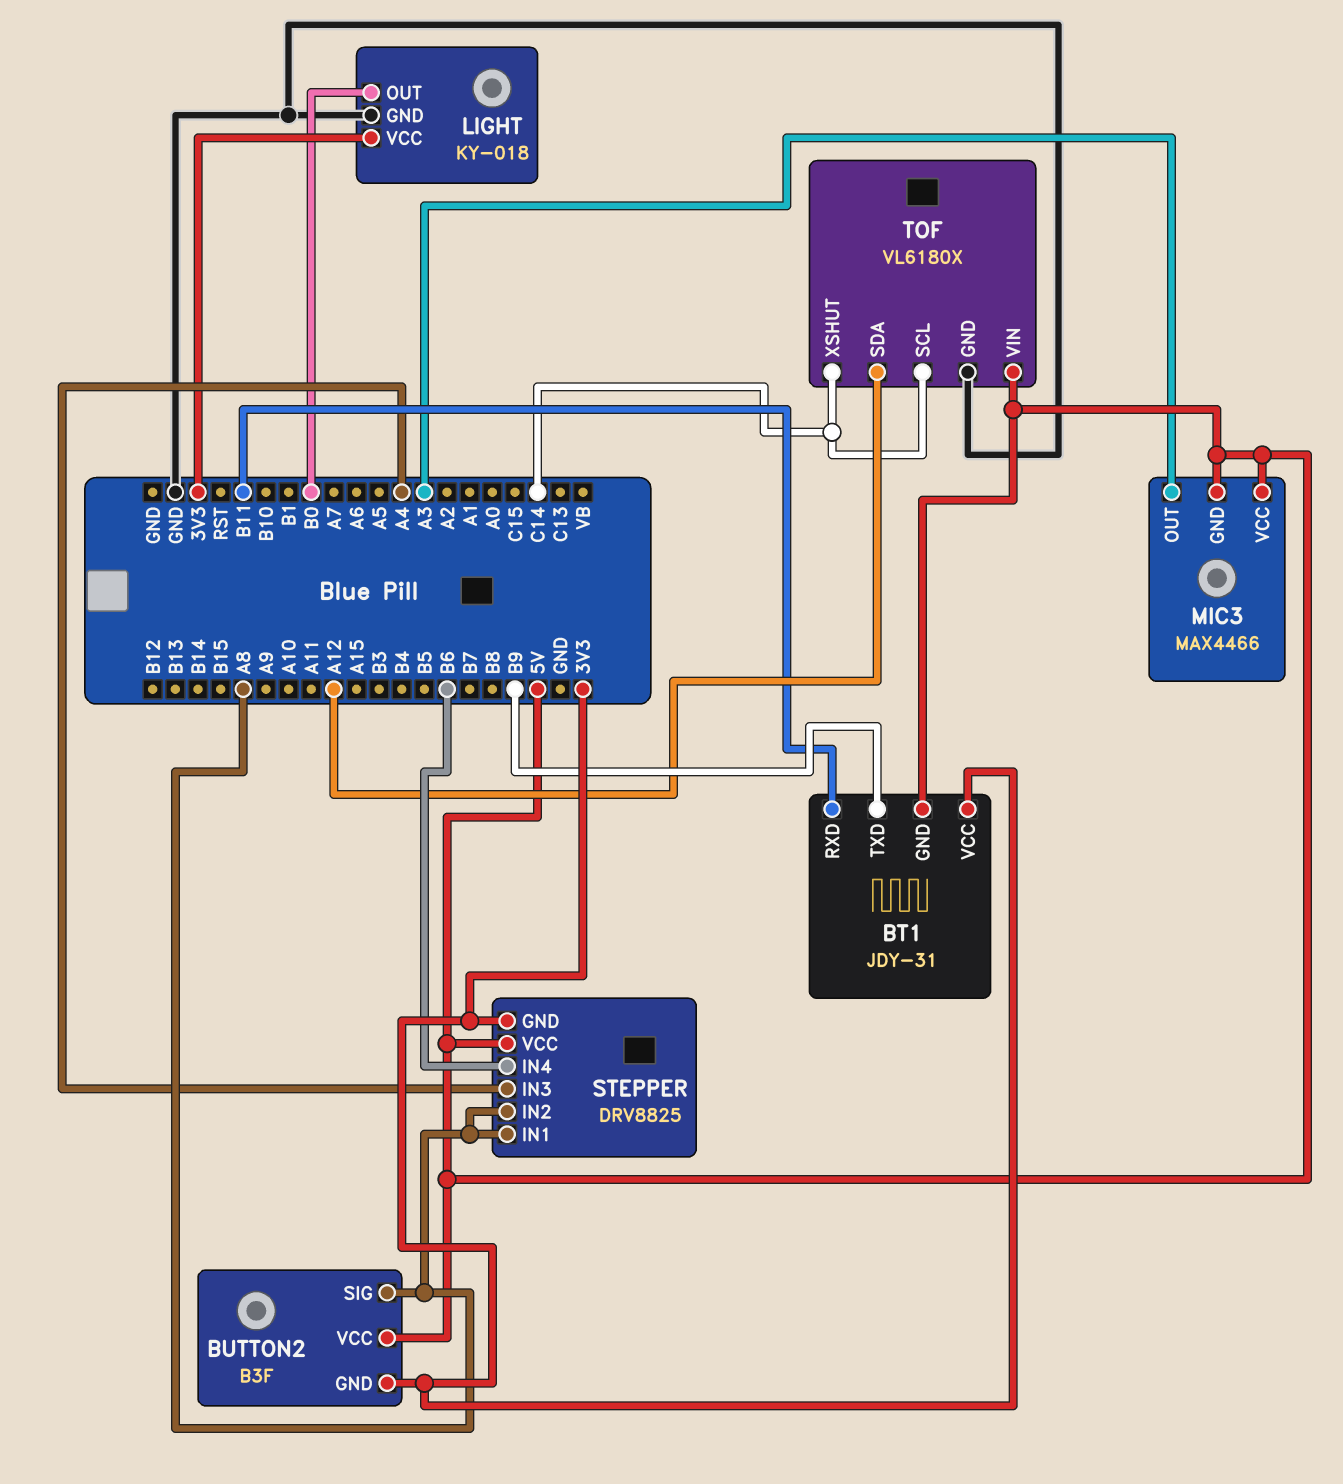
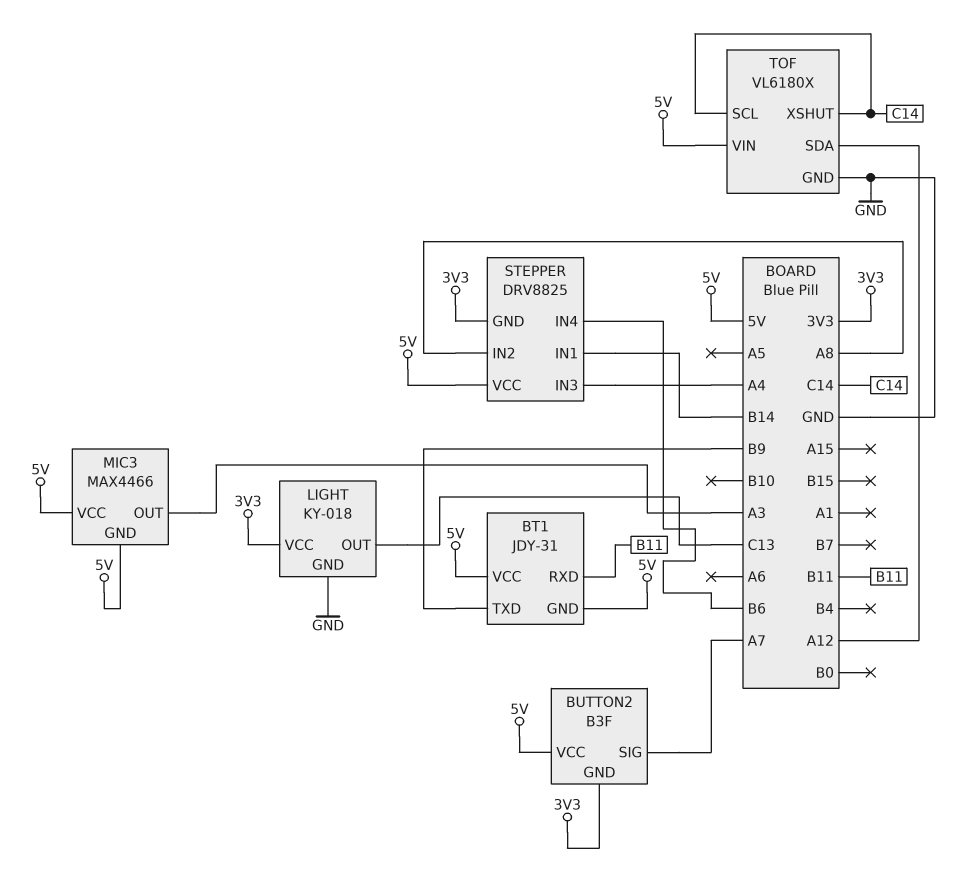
BT1 pin VCC: 3V3 -> 5V
BUTTON2 pin SIG: A8 -> A7
LIGHT pin OUT: B0 -> C13
STEPPER pin IN1: A8 -> B14

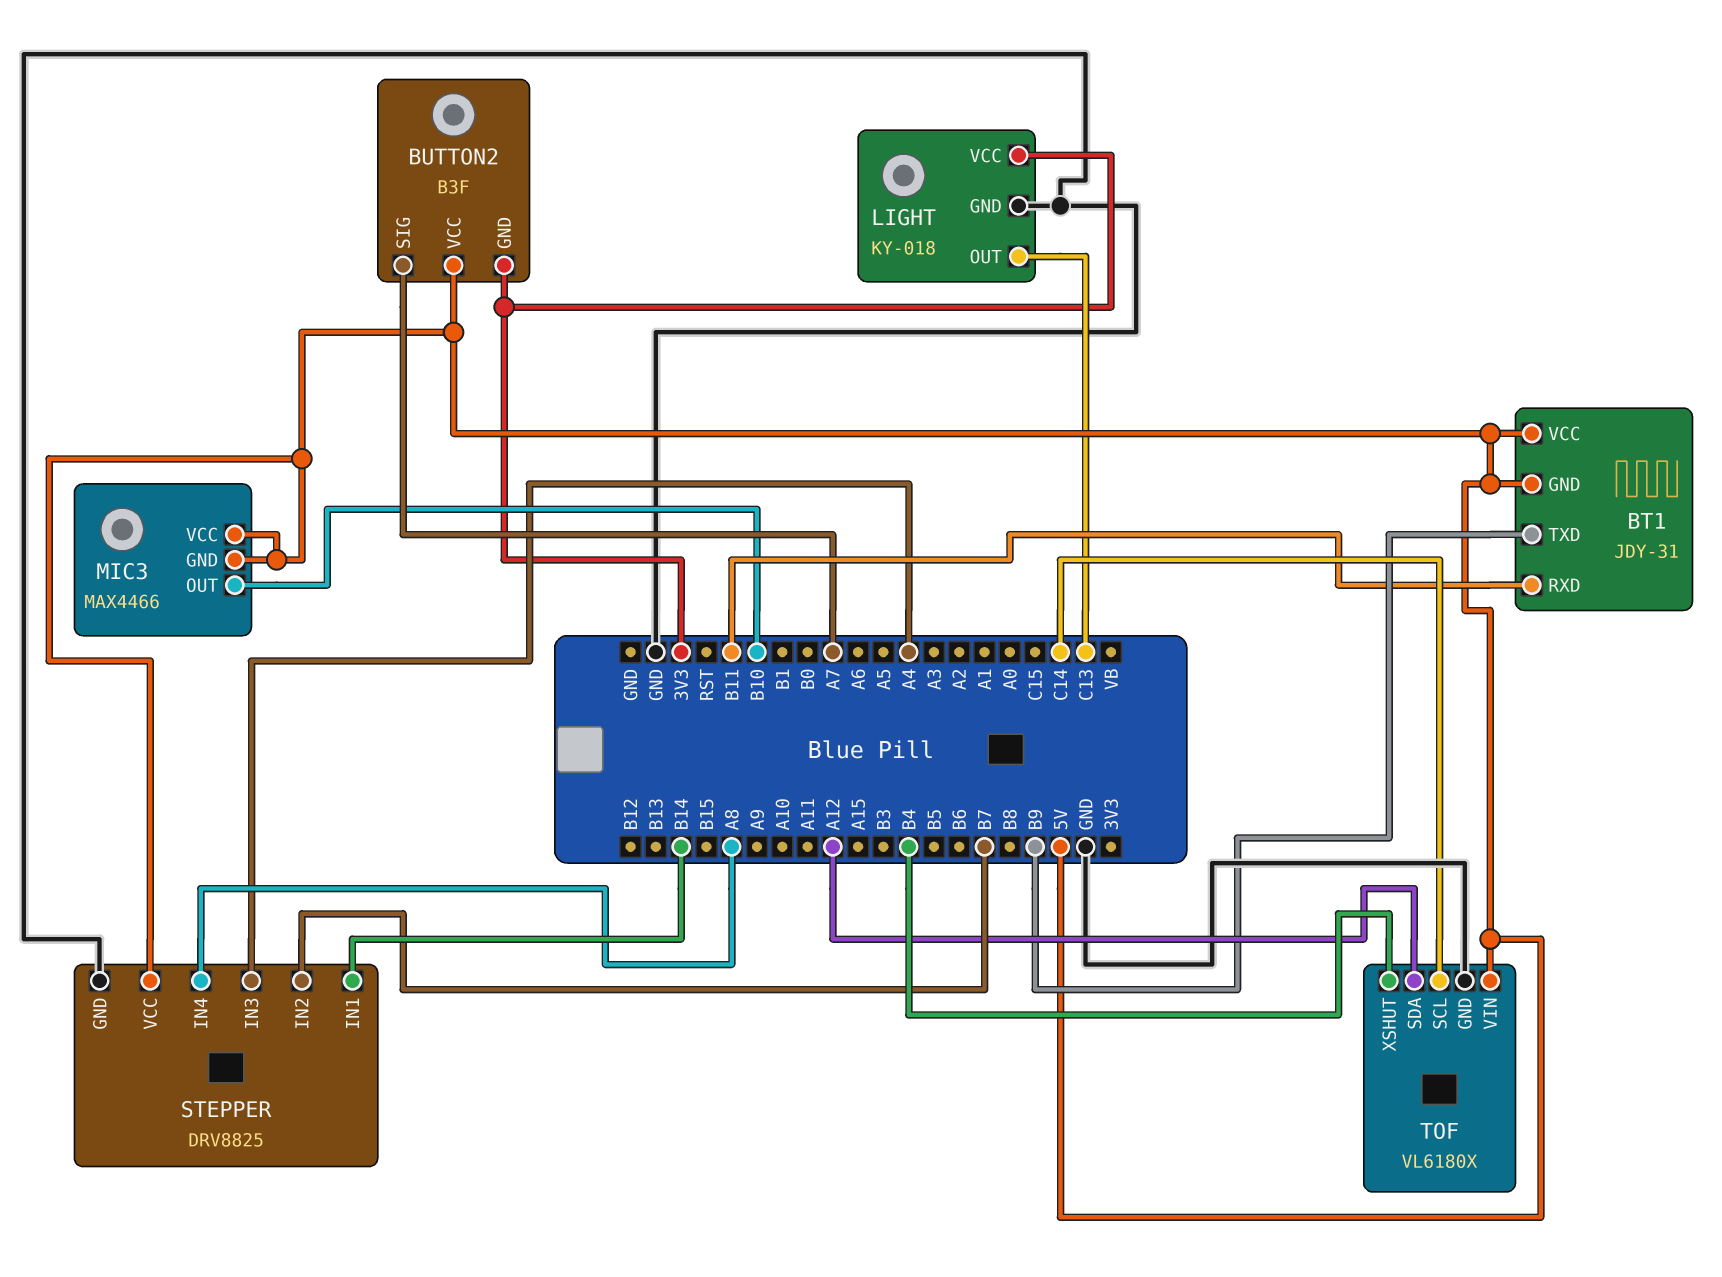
MIC3 pin OUT: A3 -> B10
STEPPER pin GND: 3V3 -> GND
STEPPER pin IN2: A8 -> B7
STEPPER pin IN4: B6 -> A8
TOF pin XSHUT: C14 -> B4

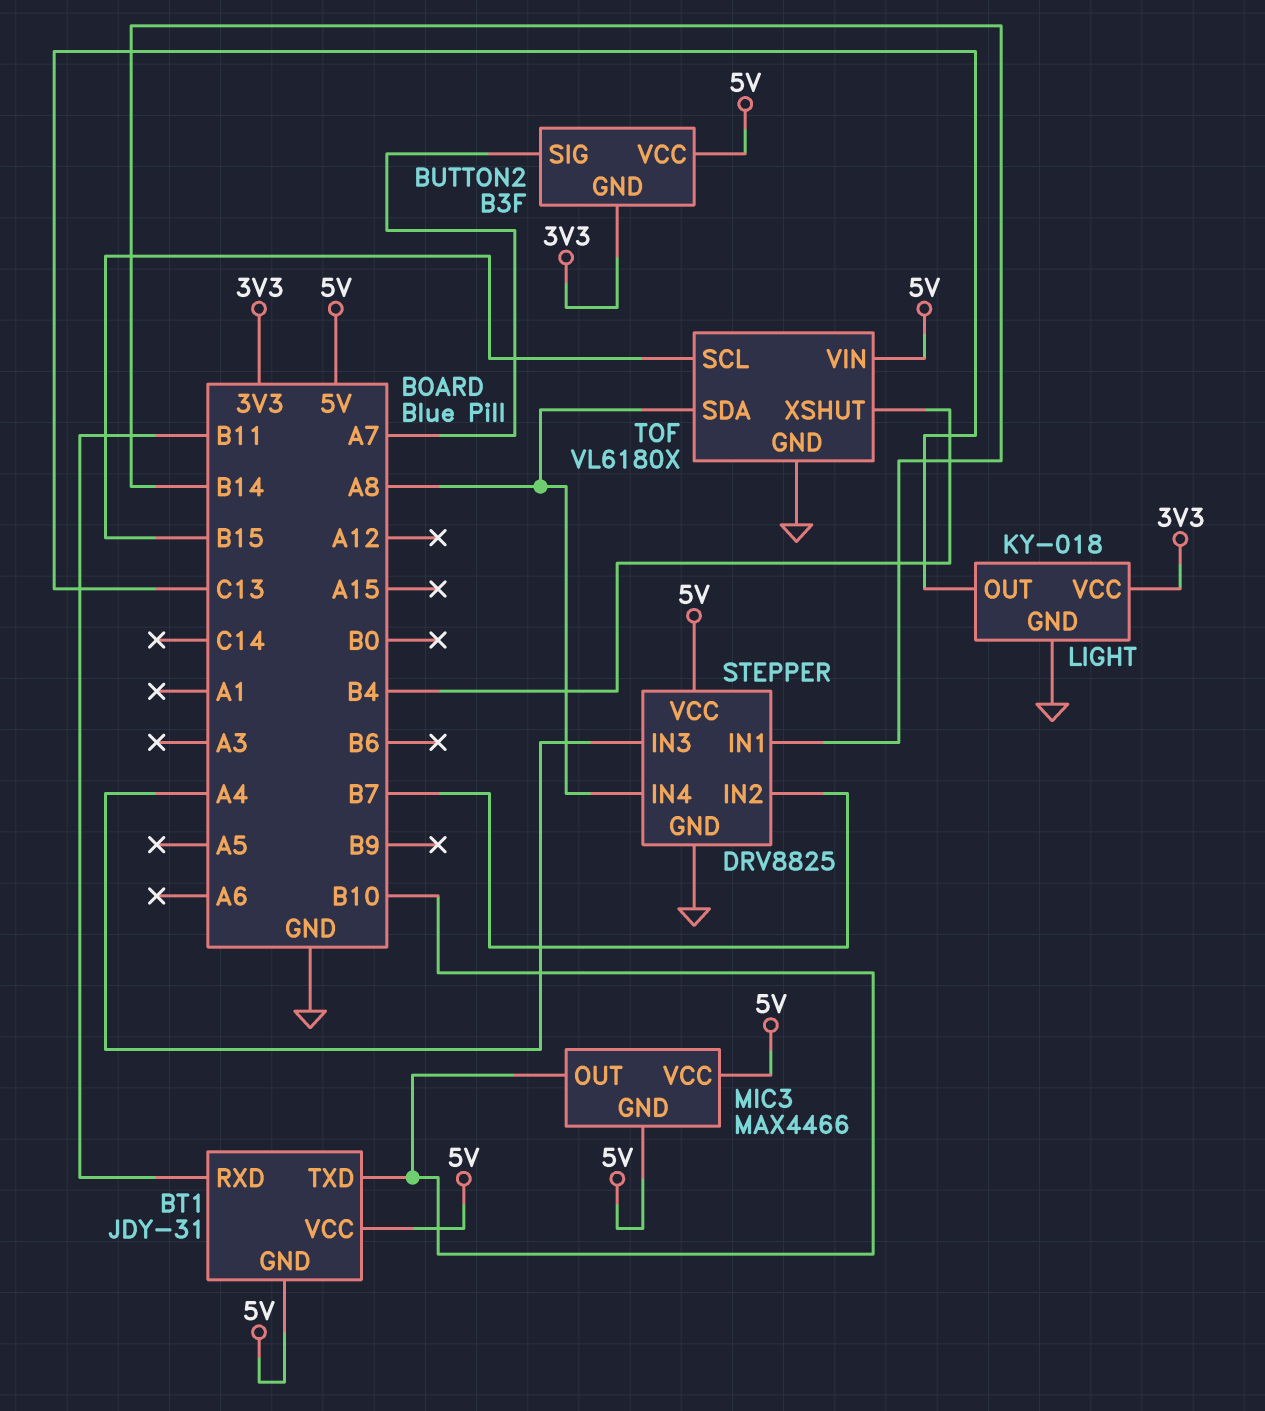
BT1 pin TXD: B9 -> B10
TOF pin SCL: C14 -> B15
TOF pin SDA: A12 -> A8

